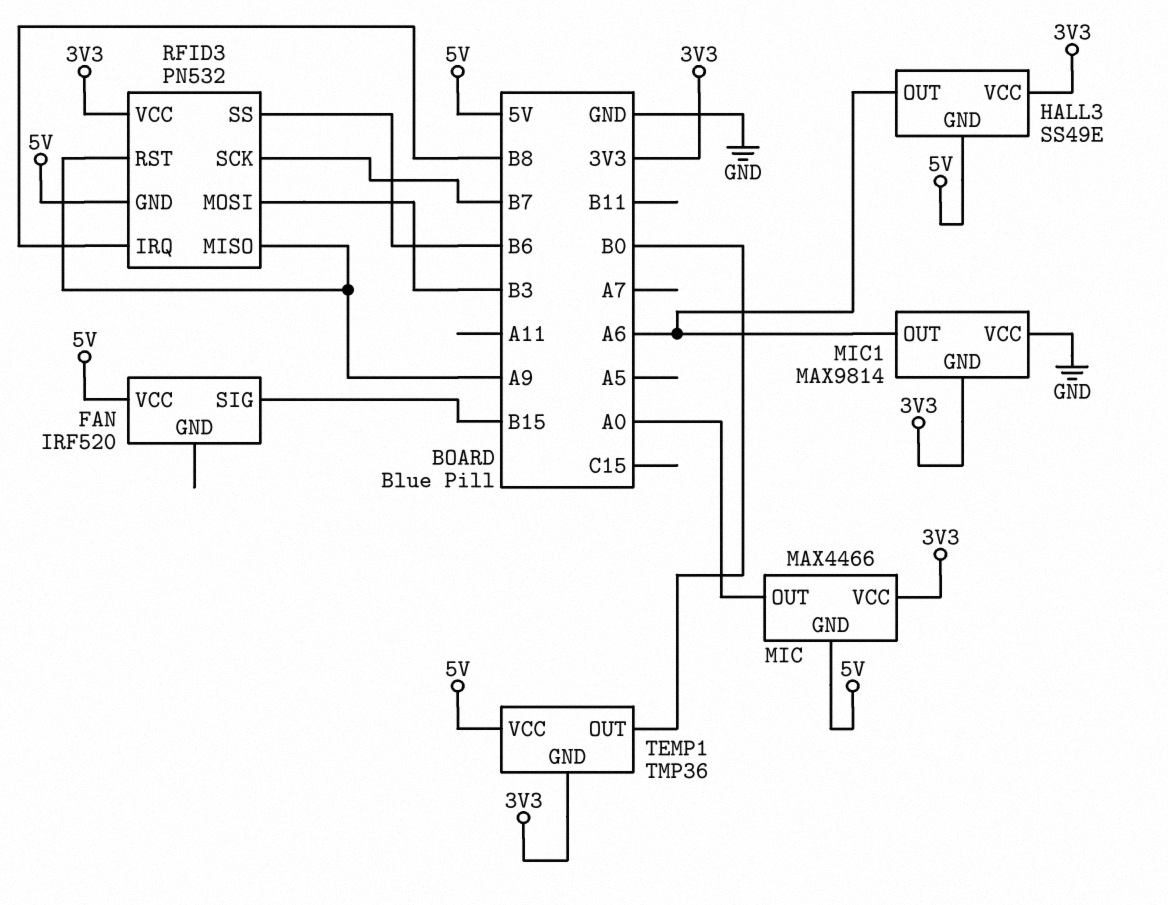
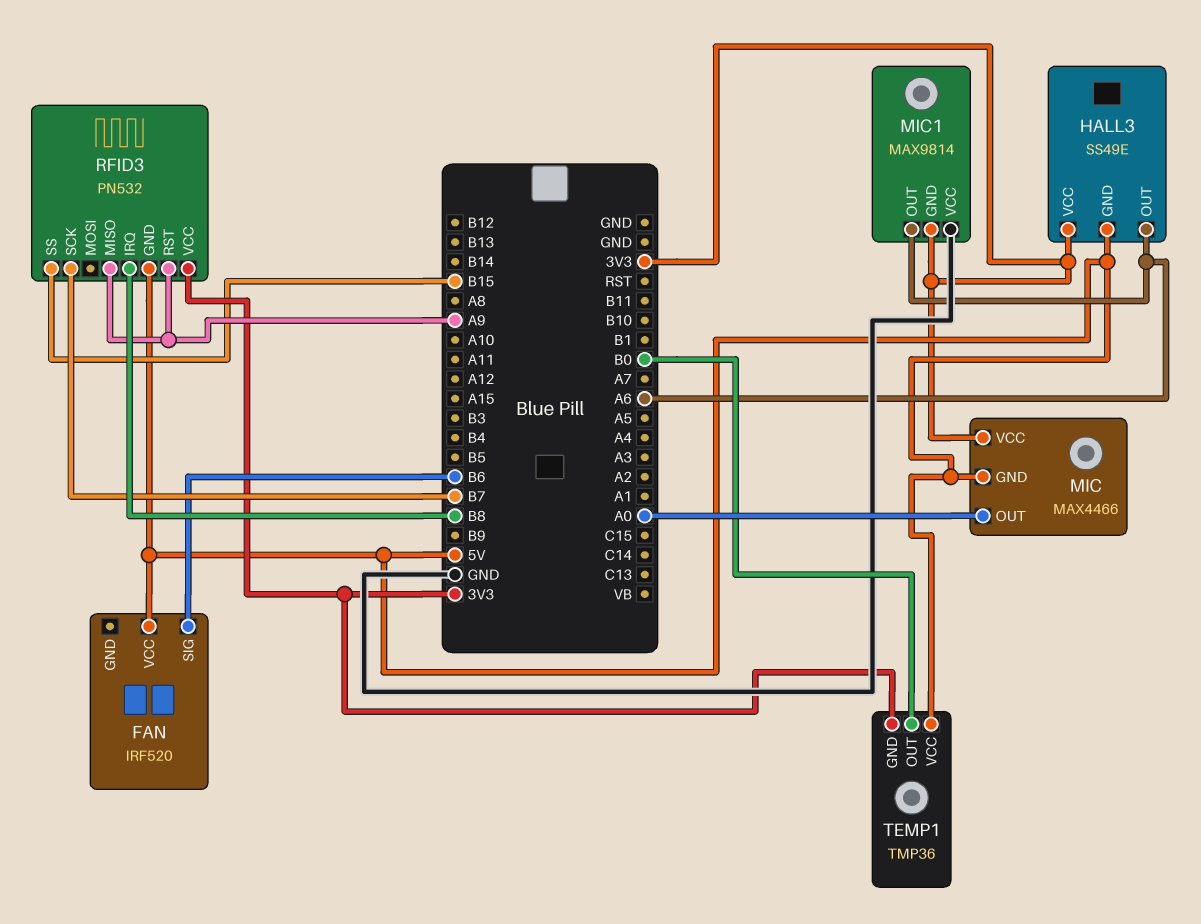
FAN pin SIG: B15 -> B6
RFID3 pin MOSI: B3 -> none
RFID3 pin SS: B6 -> B15

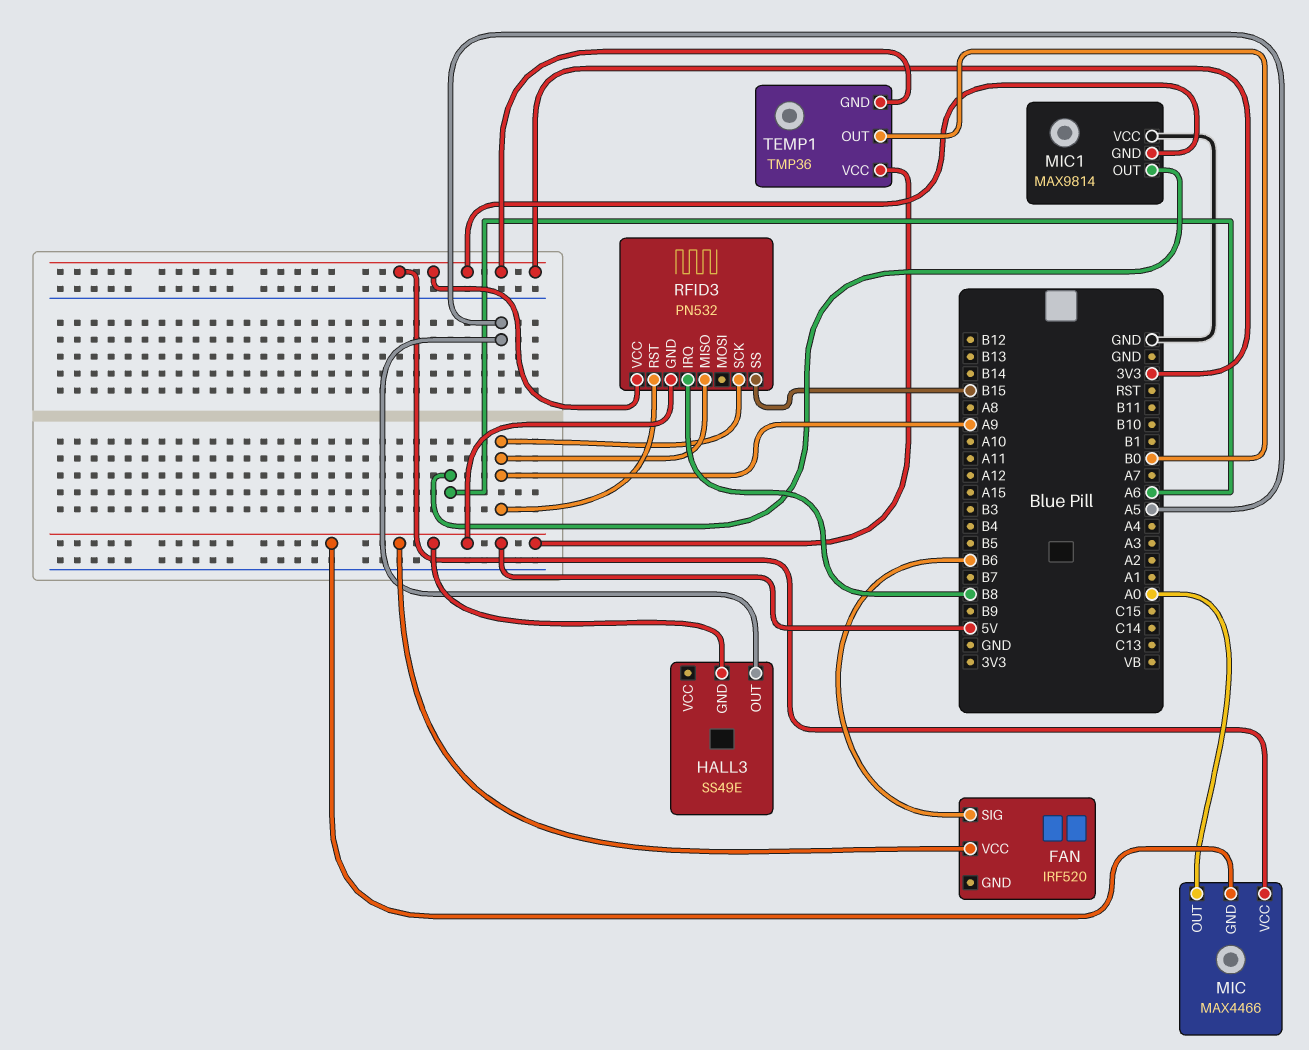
HALL3 pin OUT: A6 -> A5
HALL3 pin VCC: 3V3 -> none
RFID3 pin SCK: B7 -> A9

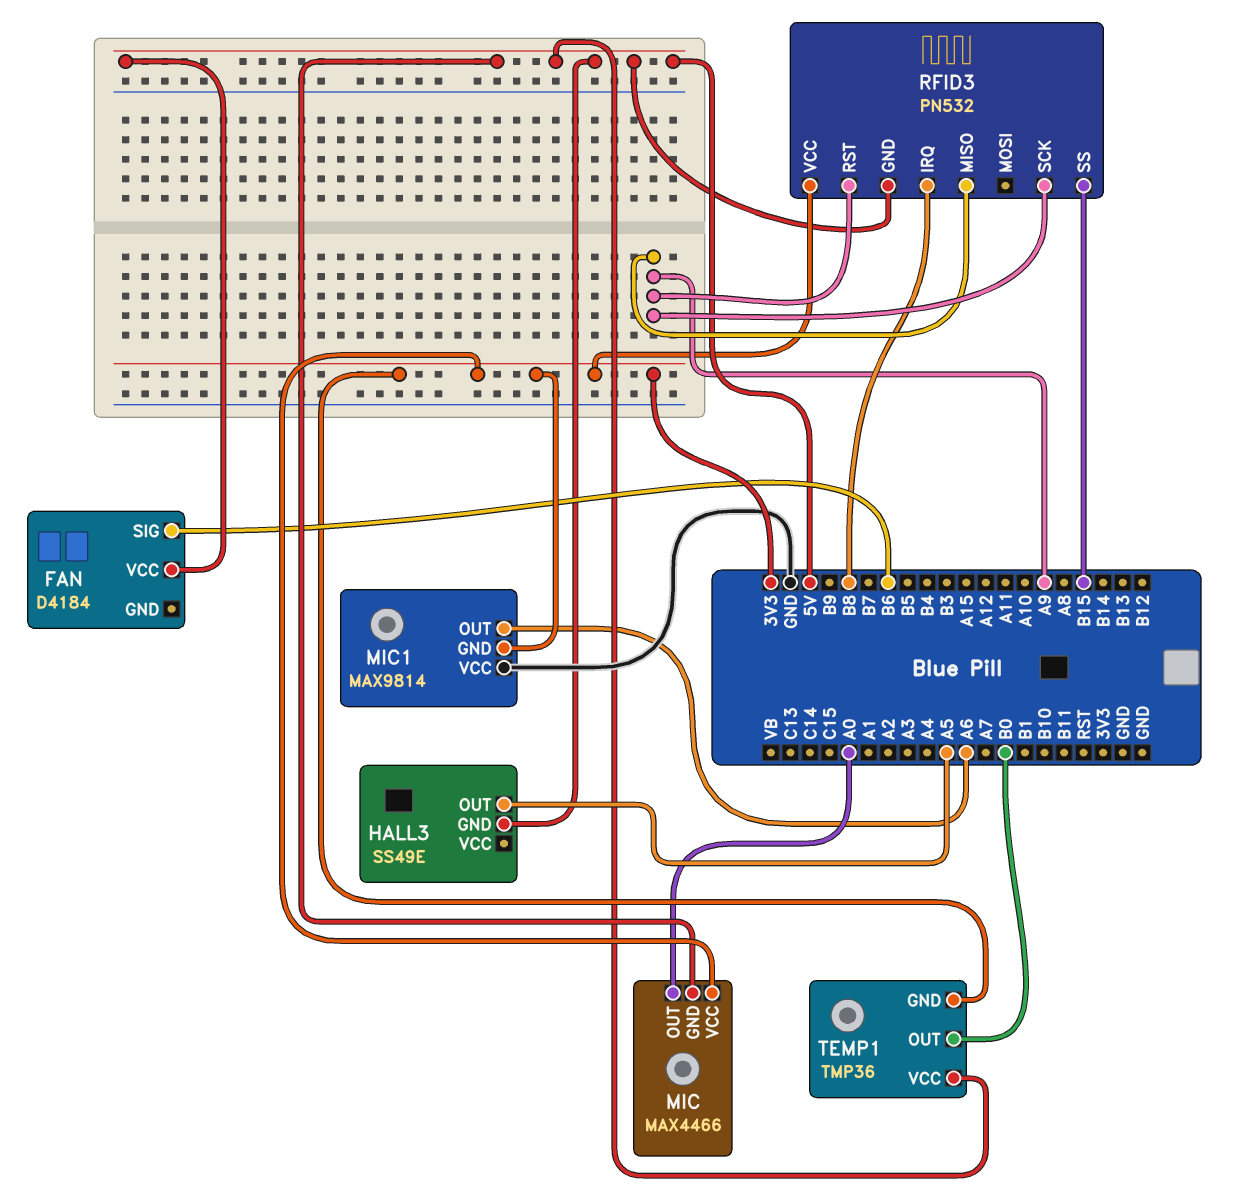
FAN: IRF520 -> D4184

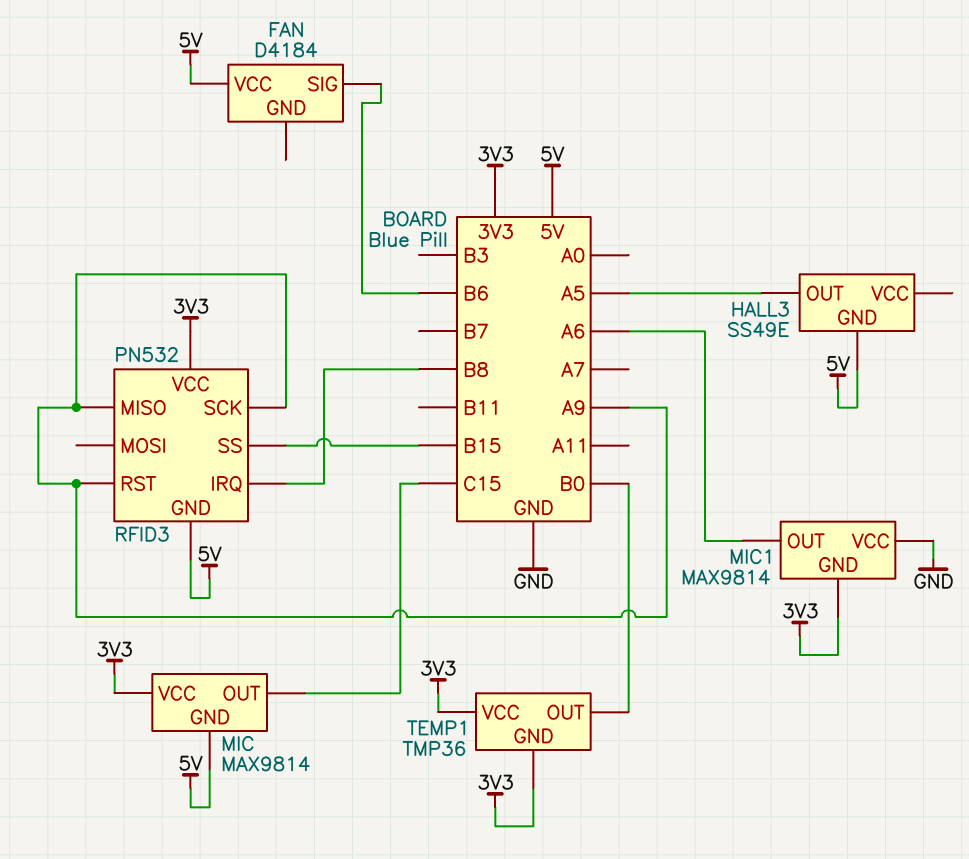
MIC: MAX4466 -> MAX9814
MIC pin OUT: A0 -> C15
TEMP1 pin VCC: 5V -> 3V3

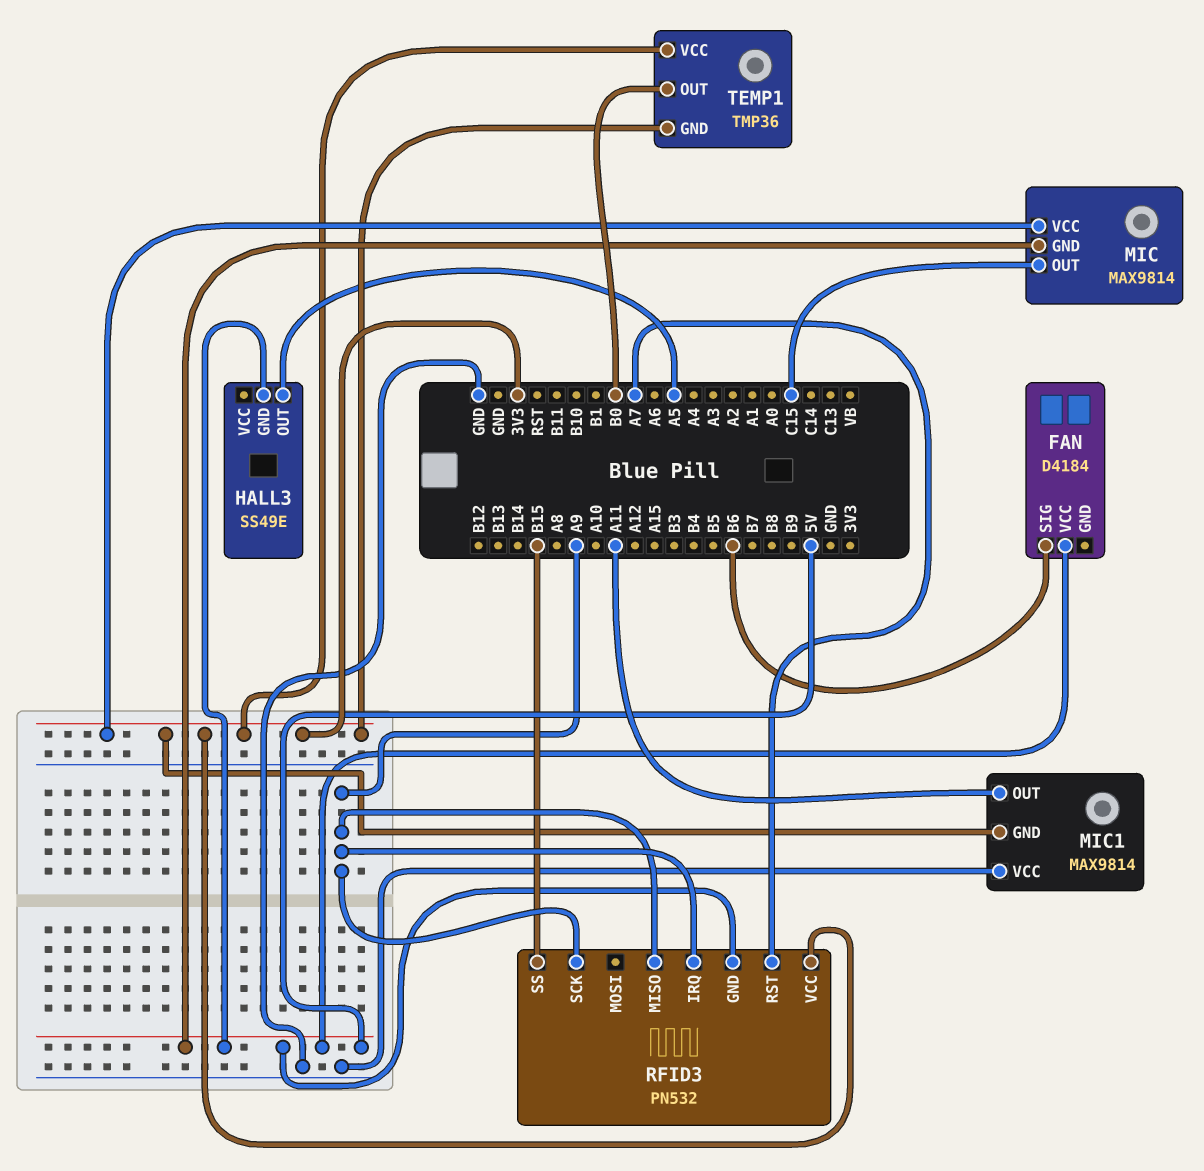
MIC1 pin OUT: A6 -> A11
RFID3 pin IRQ: B8 -> A9
RFID3 pin RST: A9 -> A7

